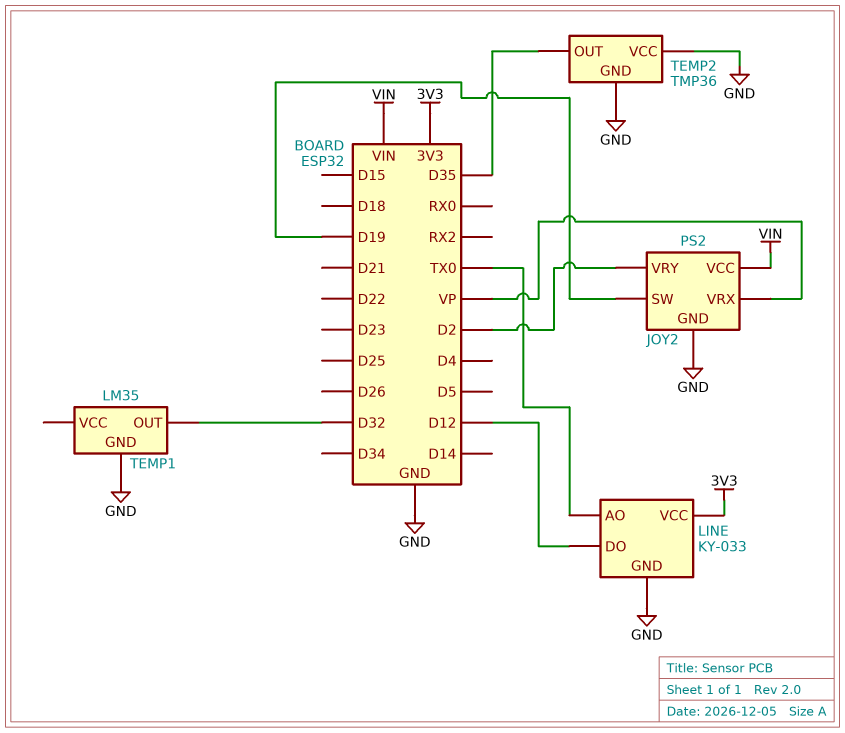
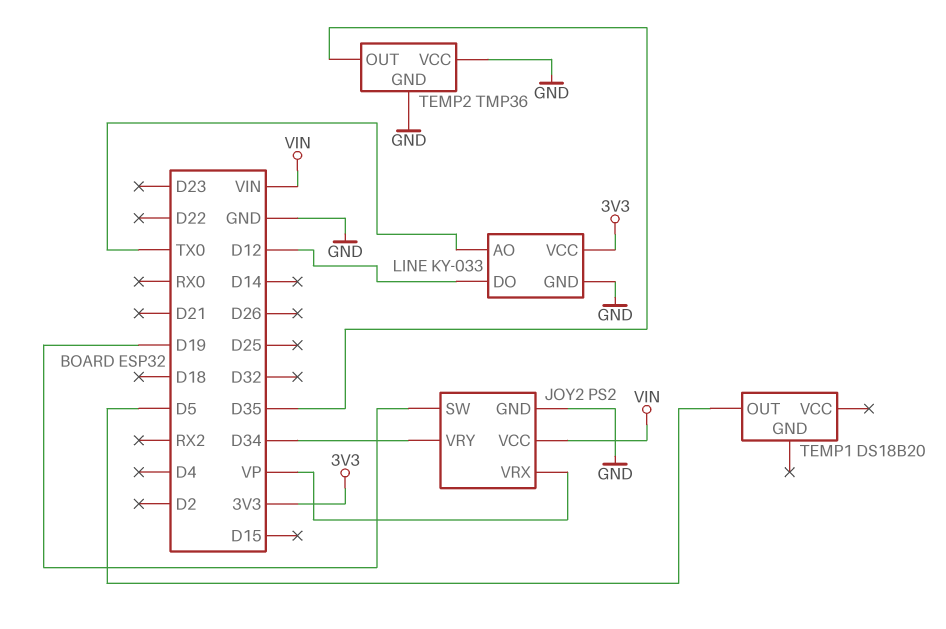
JOY2 pin VRY: D2 -> D34
TEMP1: LM35 -> DS18B20
TEMP1 pin GND: GND -> none
TEMP1 pin OUT: D32 -> D5

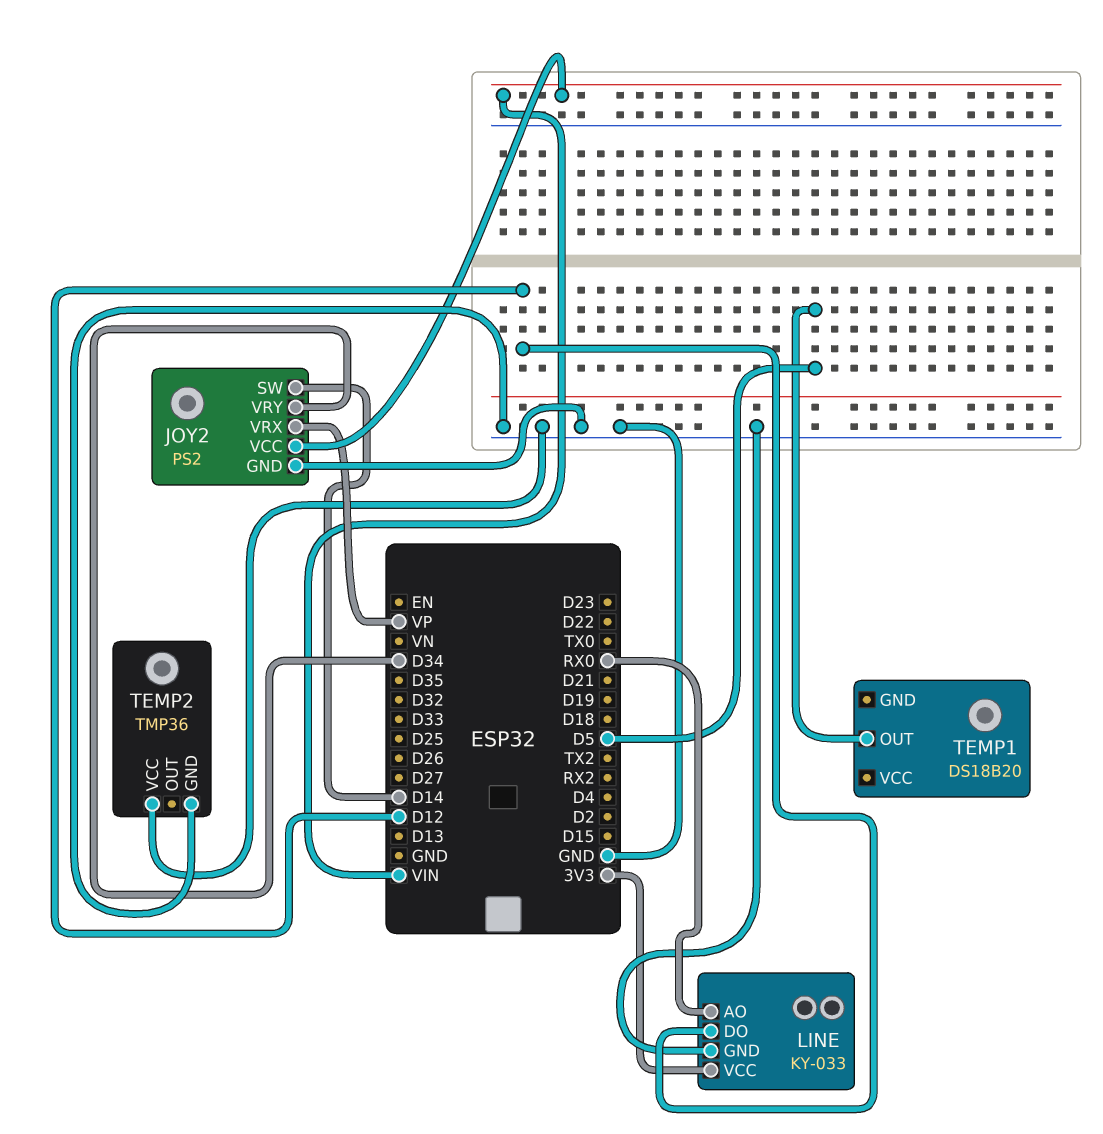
JOY2 pin SW: D19 -> D14
LINE pin AO: TX0 -> RX0
TEMP2 pin OUT: D35 -> none

